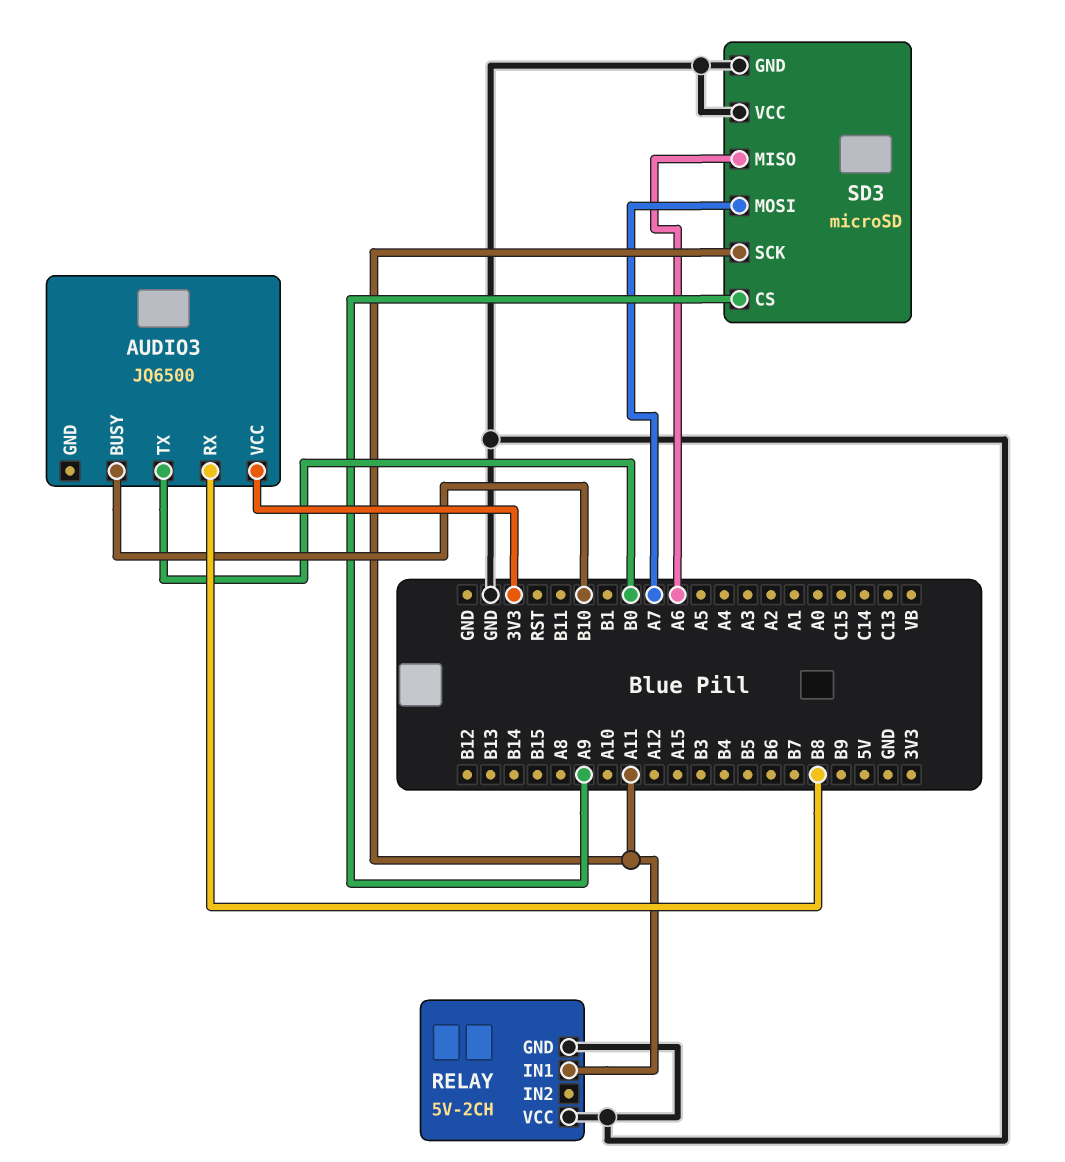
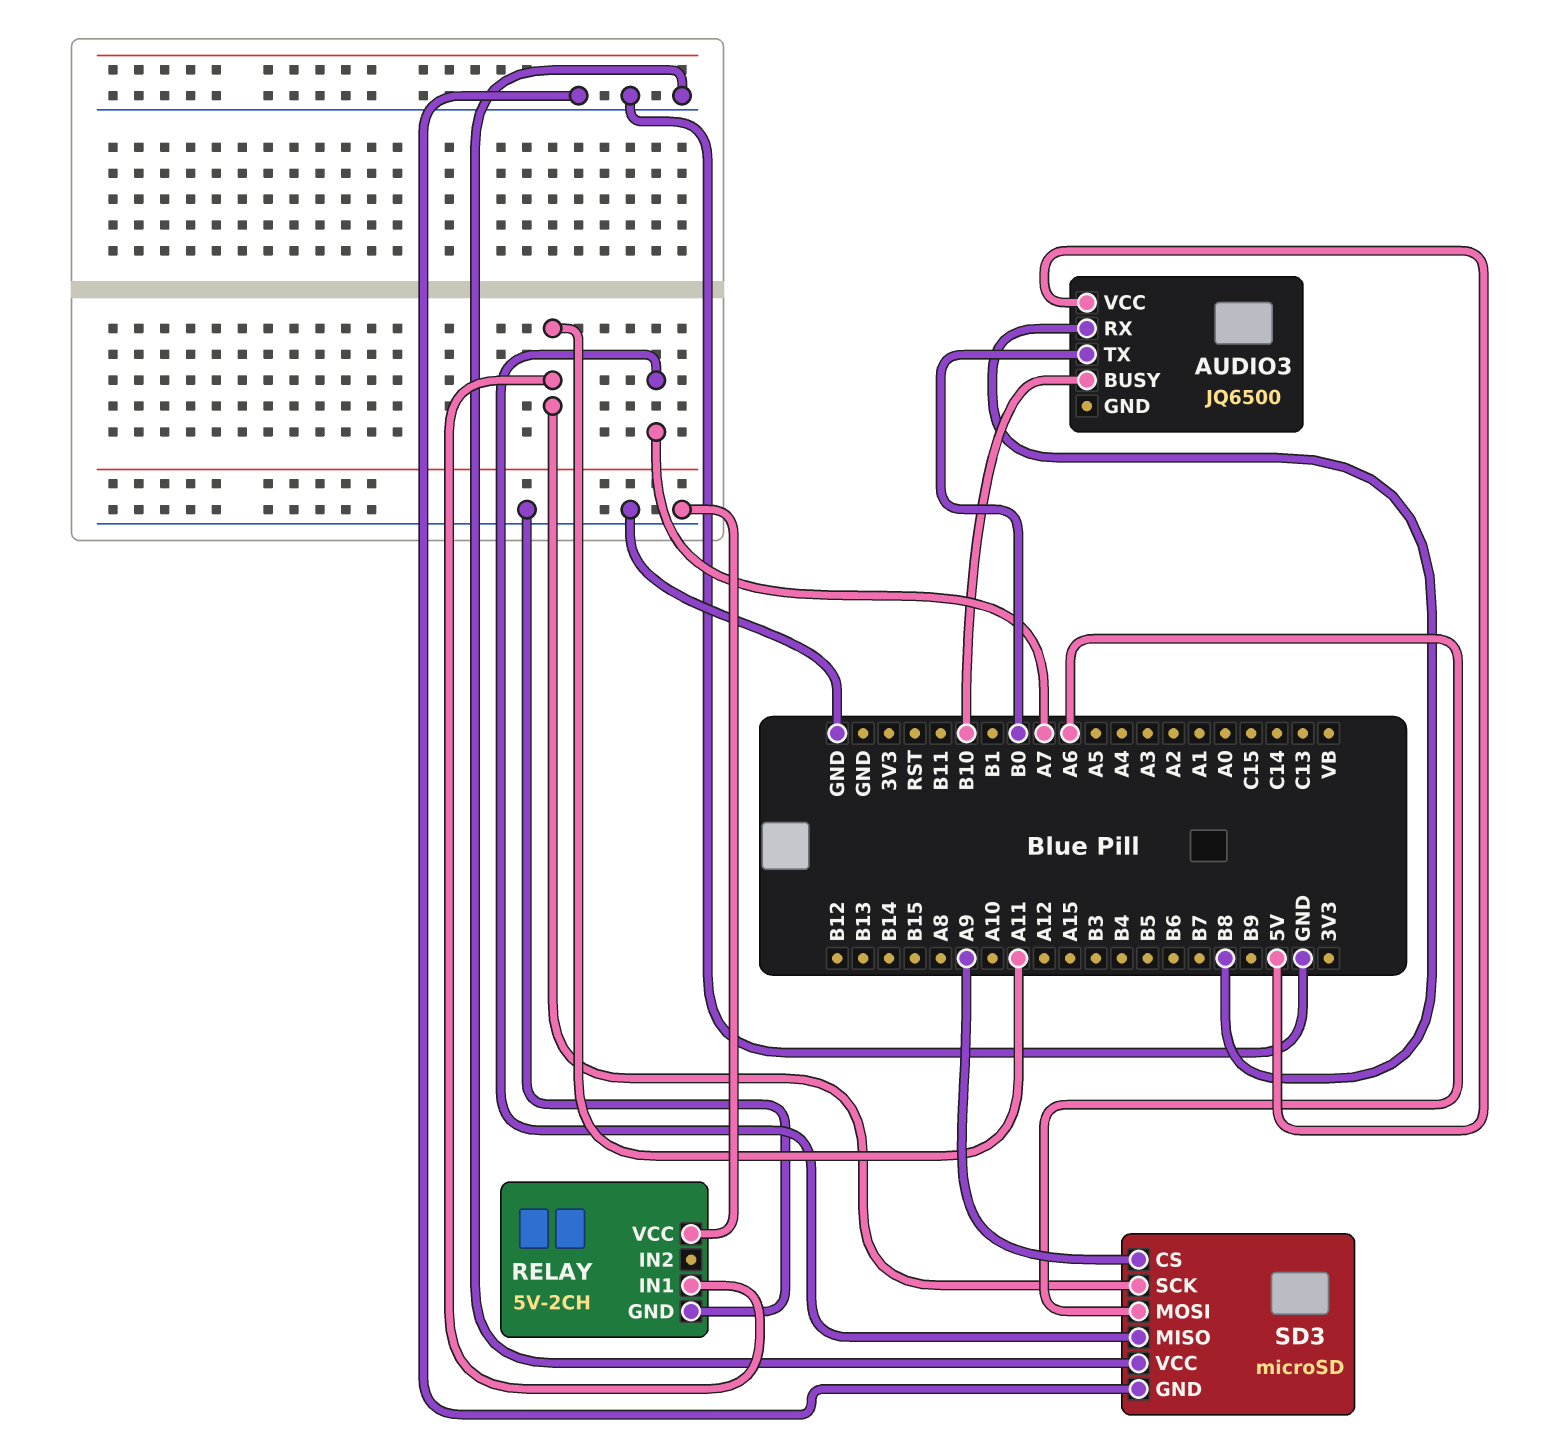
AUDIO3 pin VCC: 3V3 -> 5V
SD3 pin MISO: A6 -> A7
SD3 pin MOSI: A7 -> A6

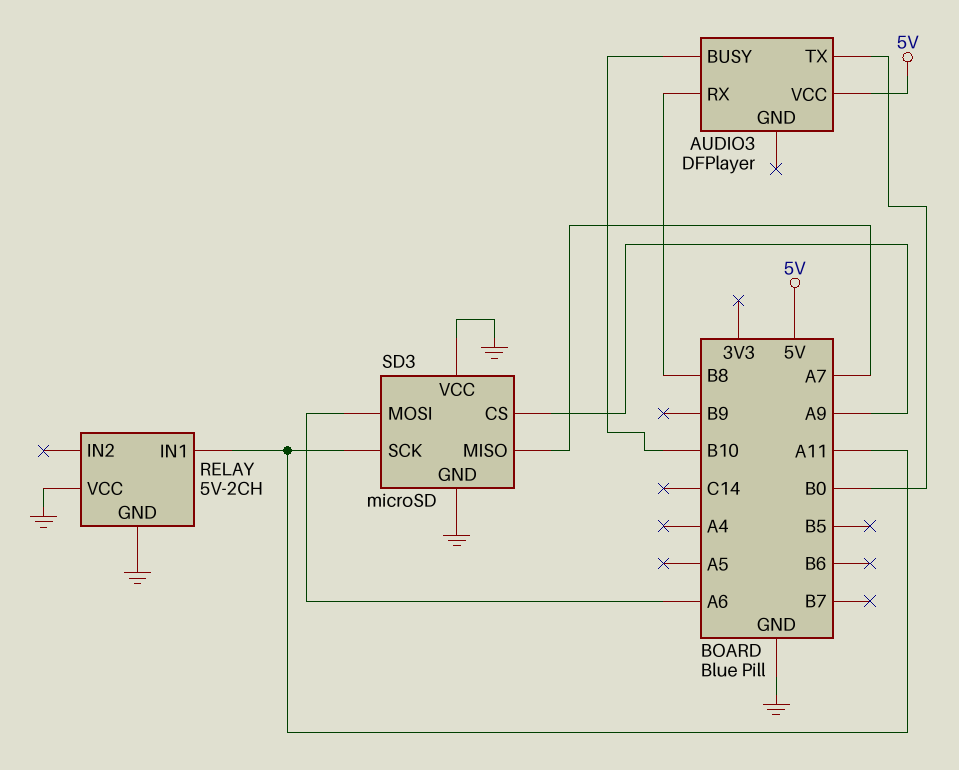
AUDIO3: JQ6500 -> DFPlayer

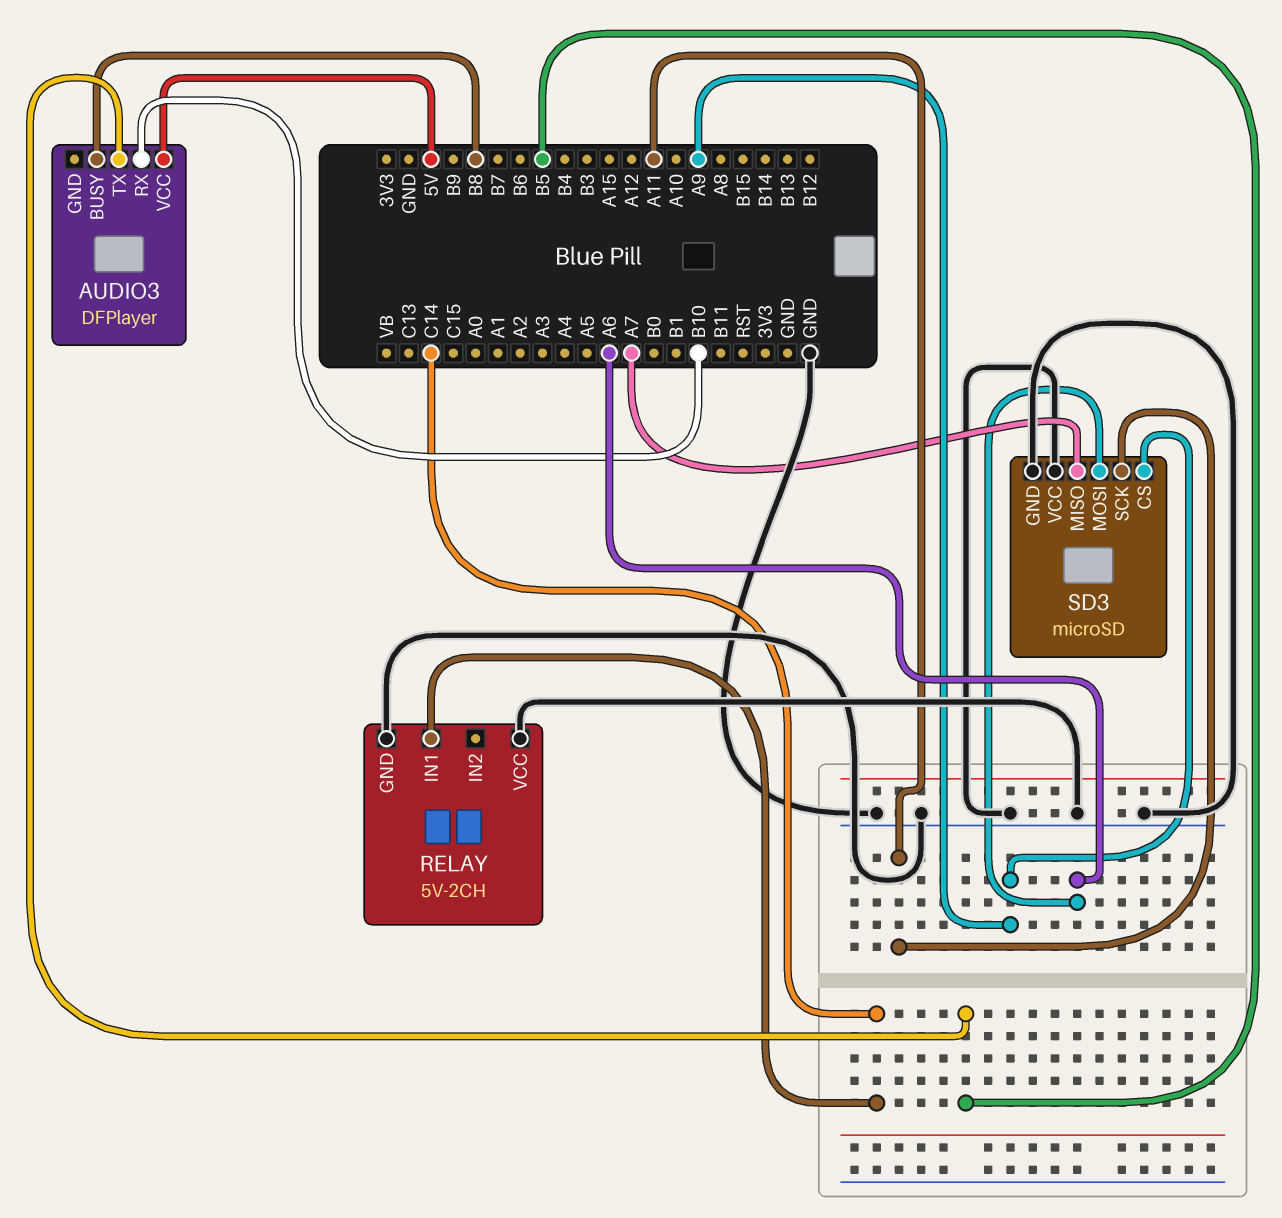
AUDIO3 pin BUSY: B10 -> B8
AUDIO3 pin RX: B8 -> B10
AUDIO3 pin TX: B0 -> B5
RELAY pin IN1: A11 -> C14

